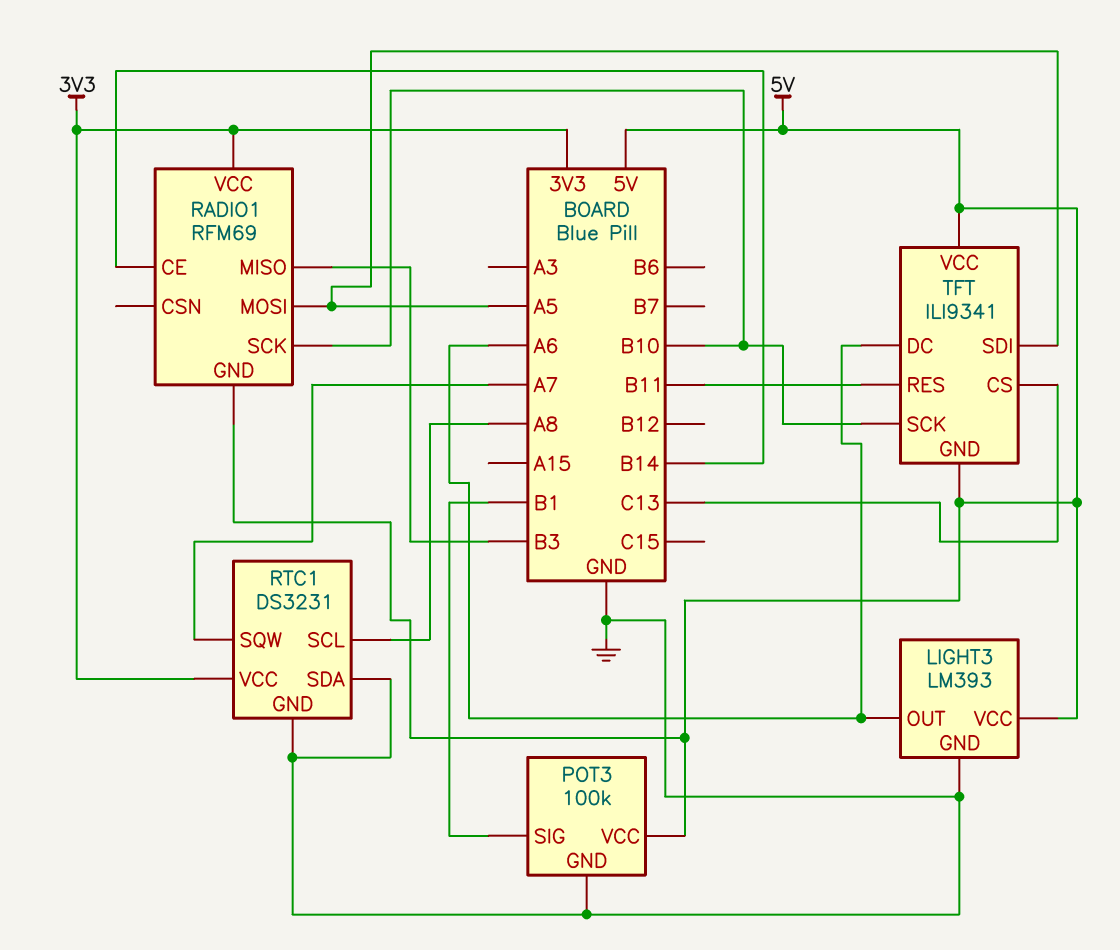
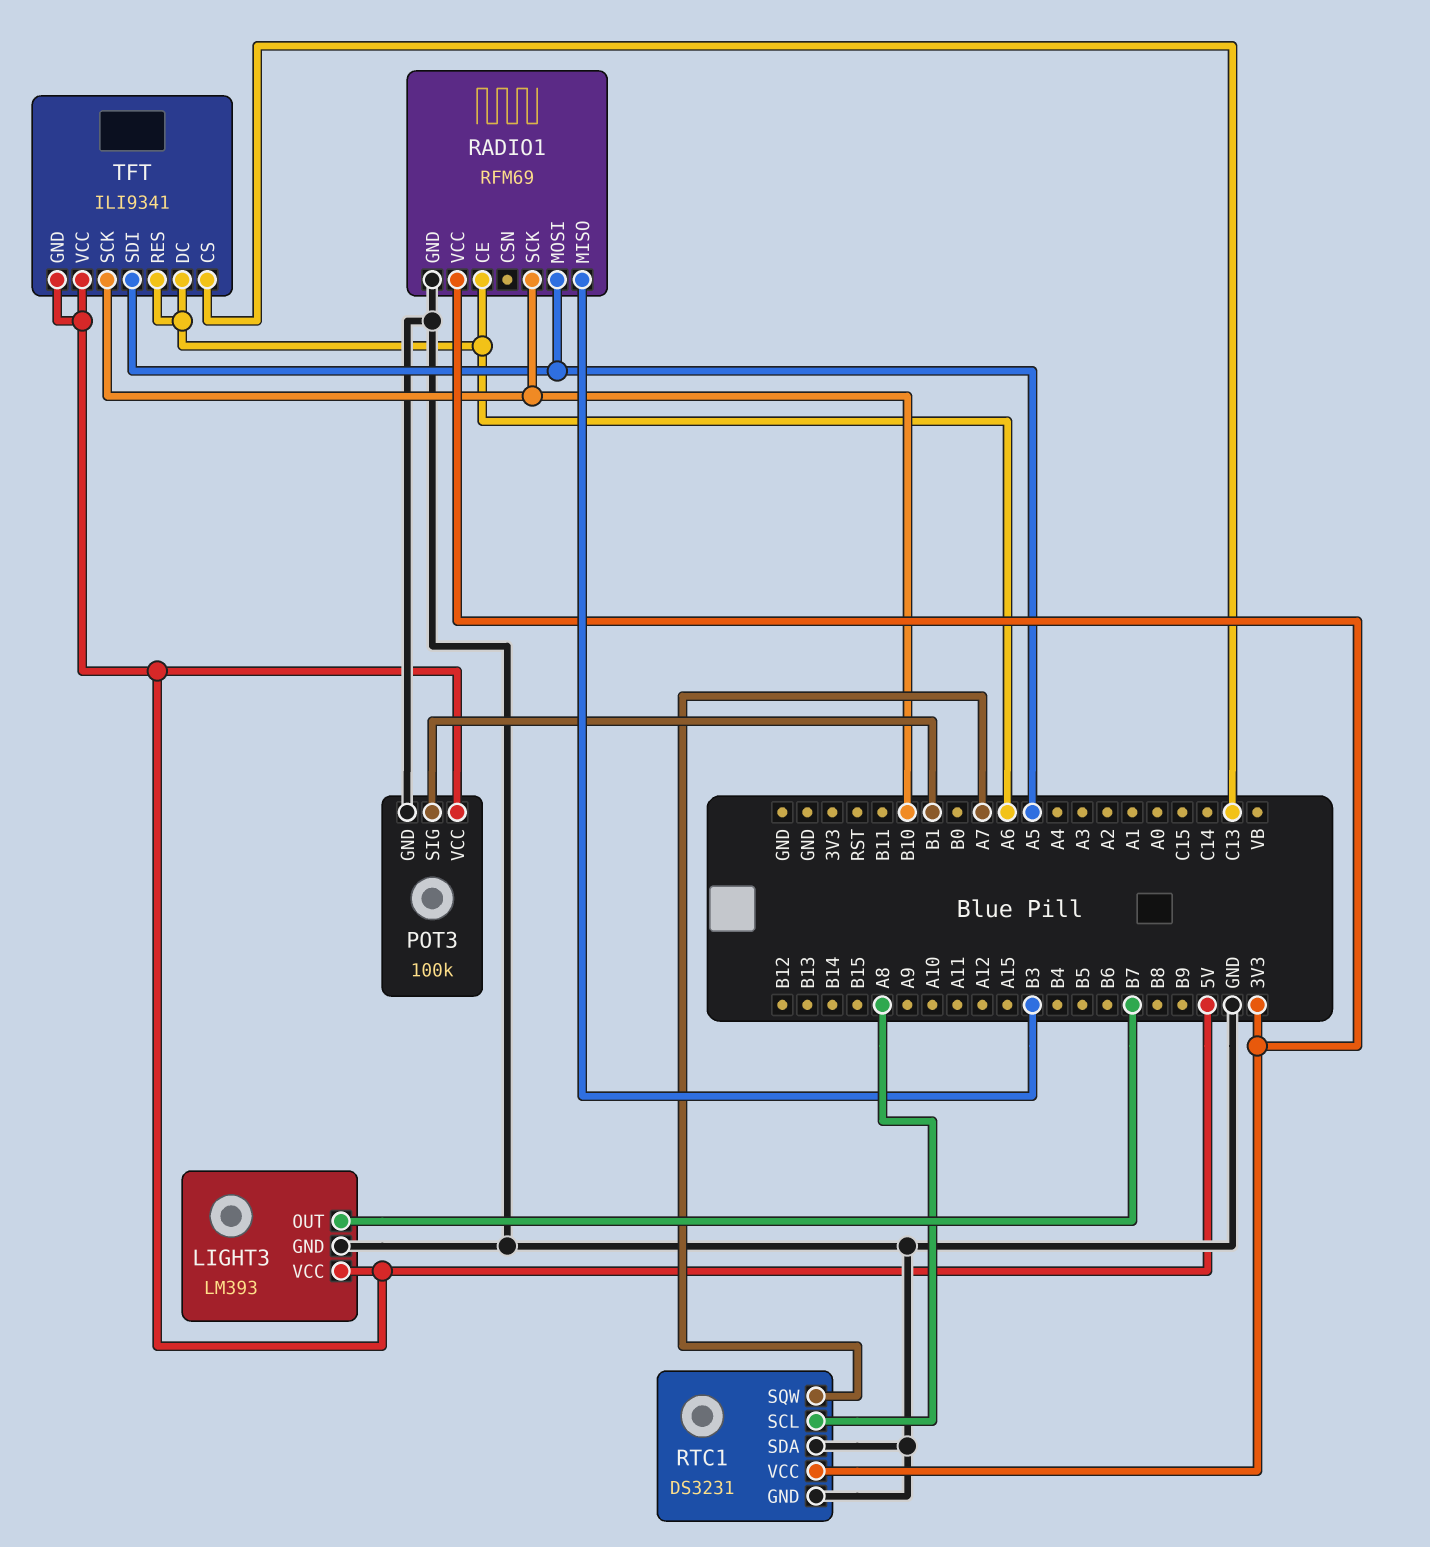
LIGHT3 pin OUT: A6 -> B7
RADIO1 pin CE: B14 -> A6
RADIO1 pin GND: 5V -> GND
TFT pin RES: B11 -> A6

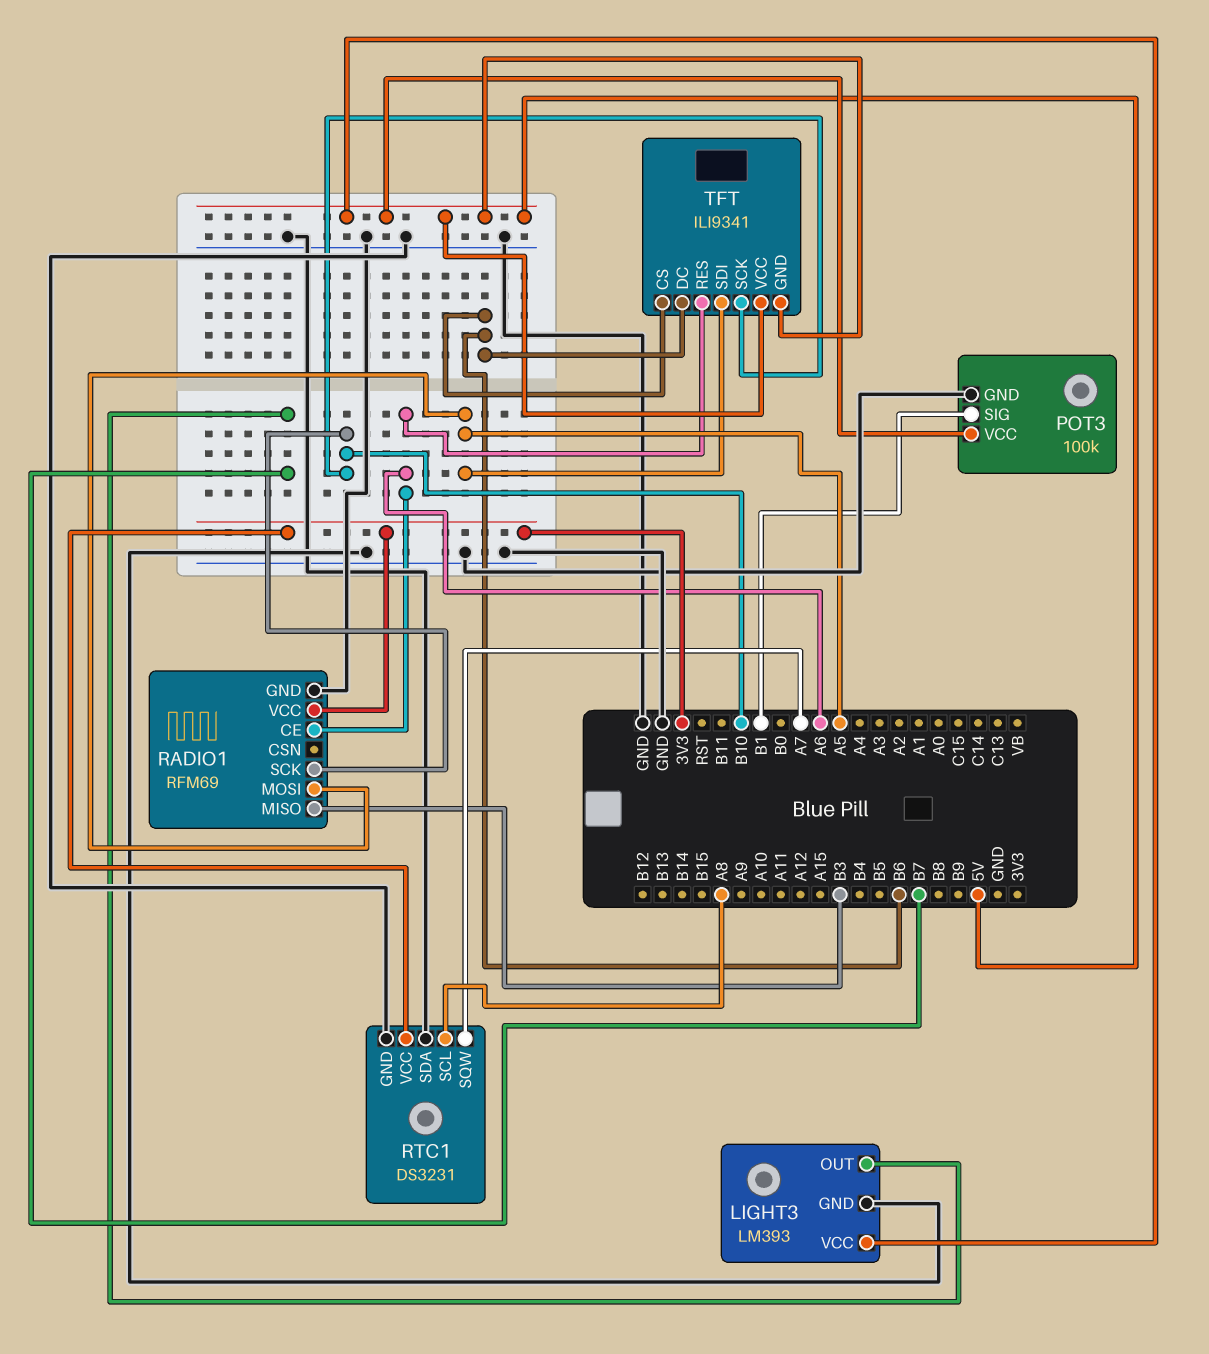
TFT pin CS: C13 -> B6
TFT pin DC: A6 -> B6

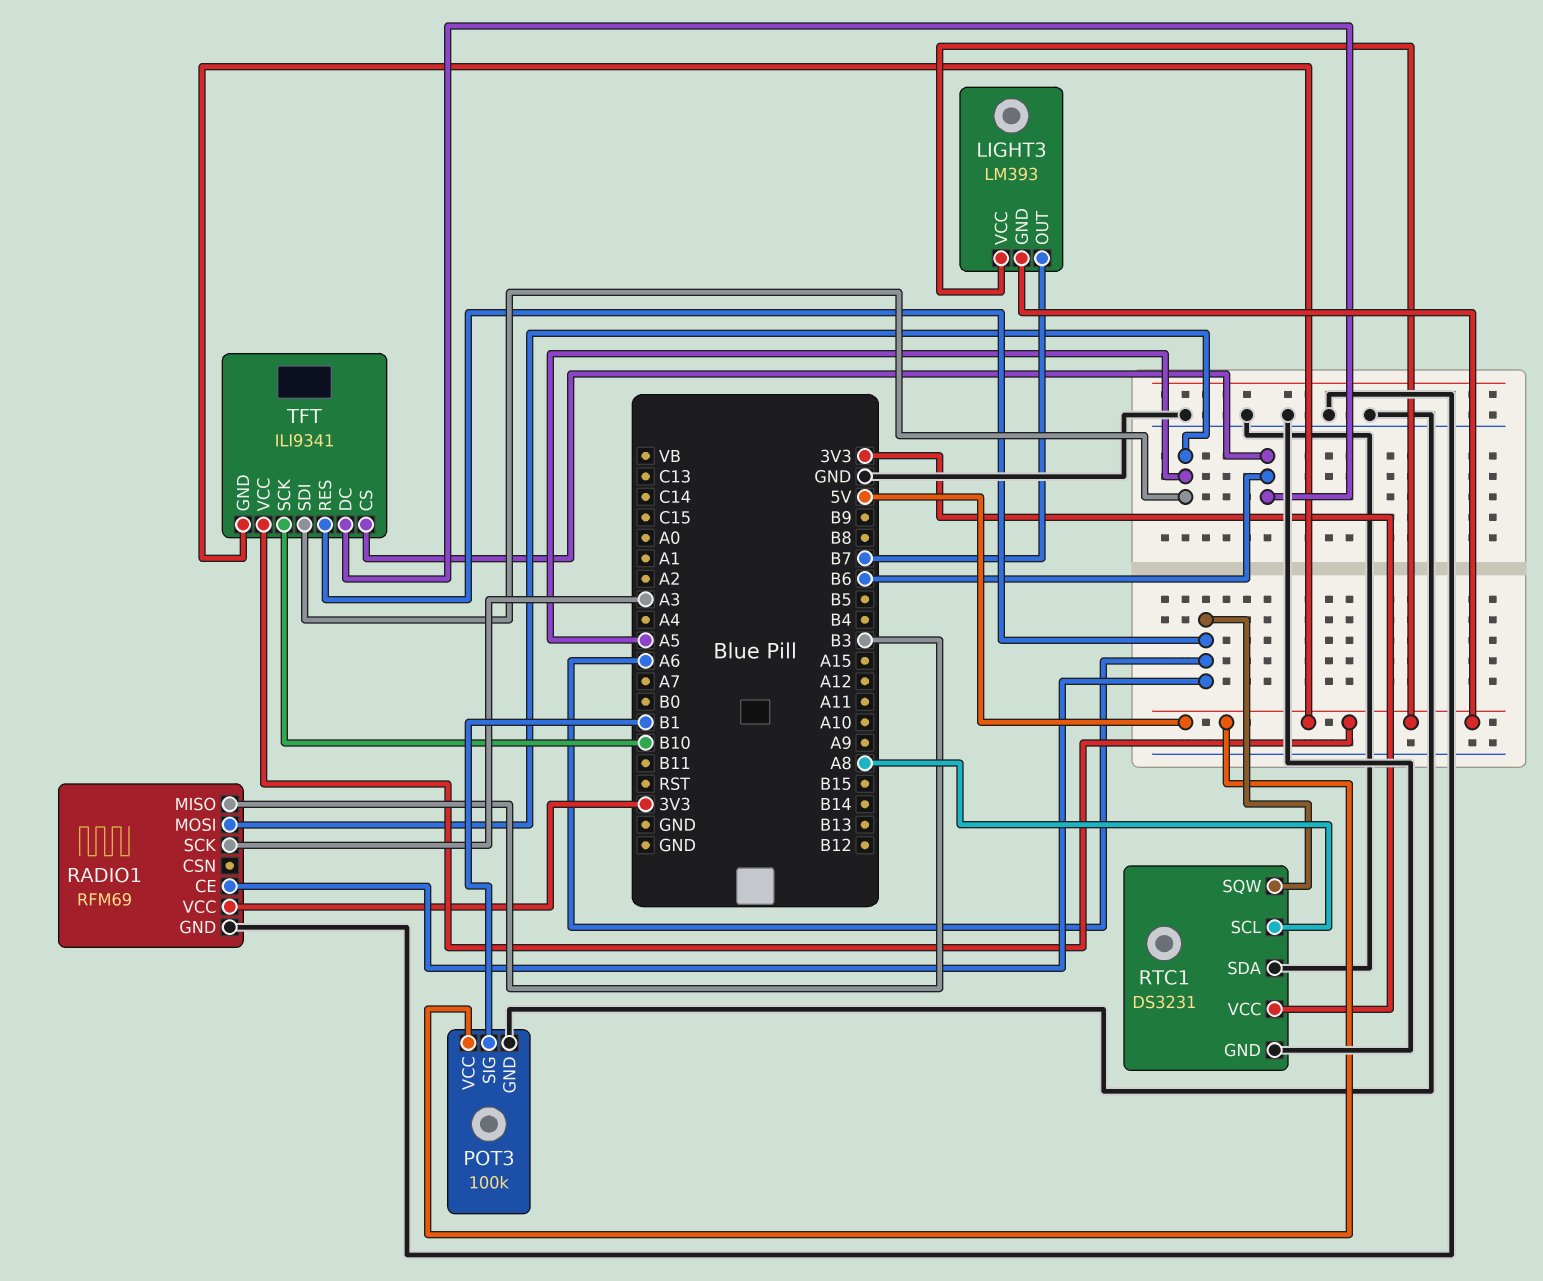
LIGHT3 pin GND: GND -> 5V
RADIO1 pin SCK: B10 -> A3
RTC1 pin SQW: A7 -> A6

